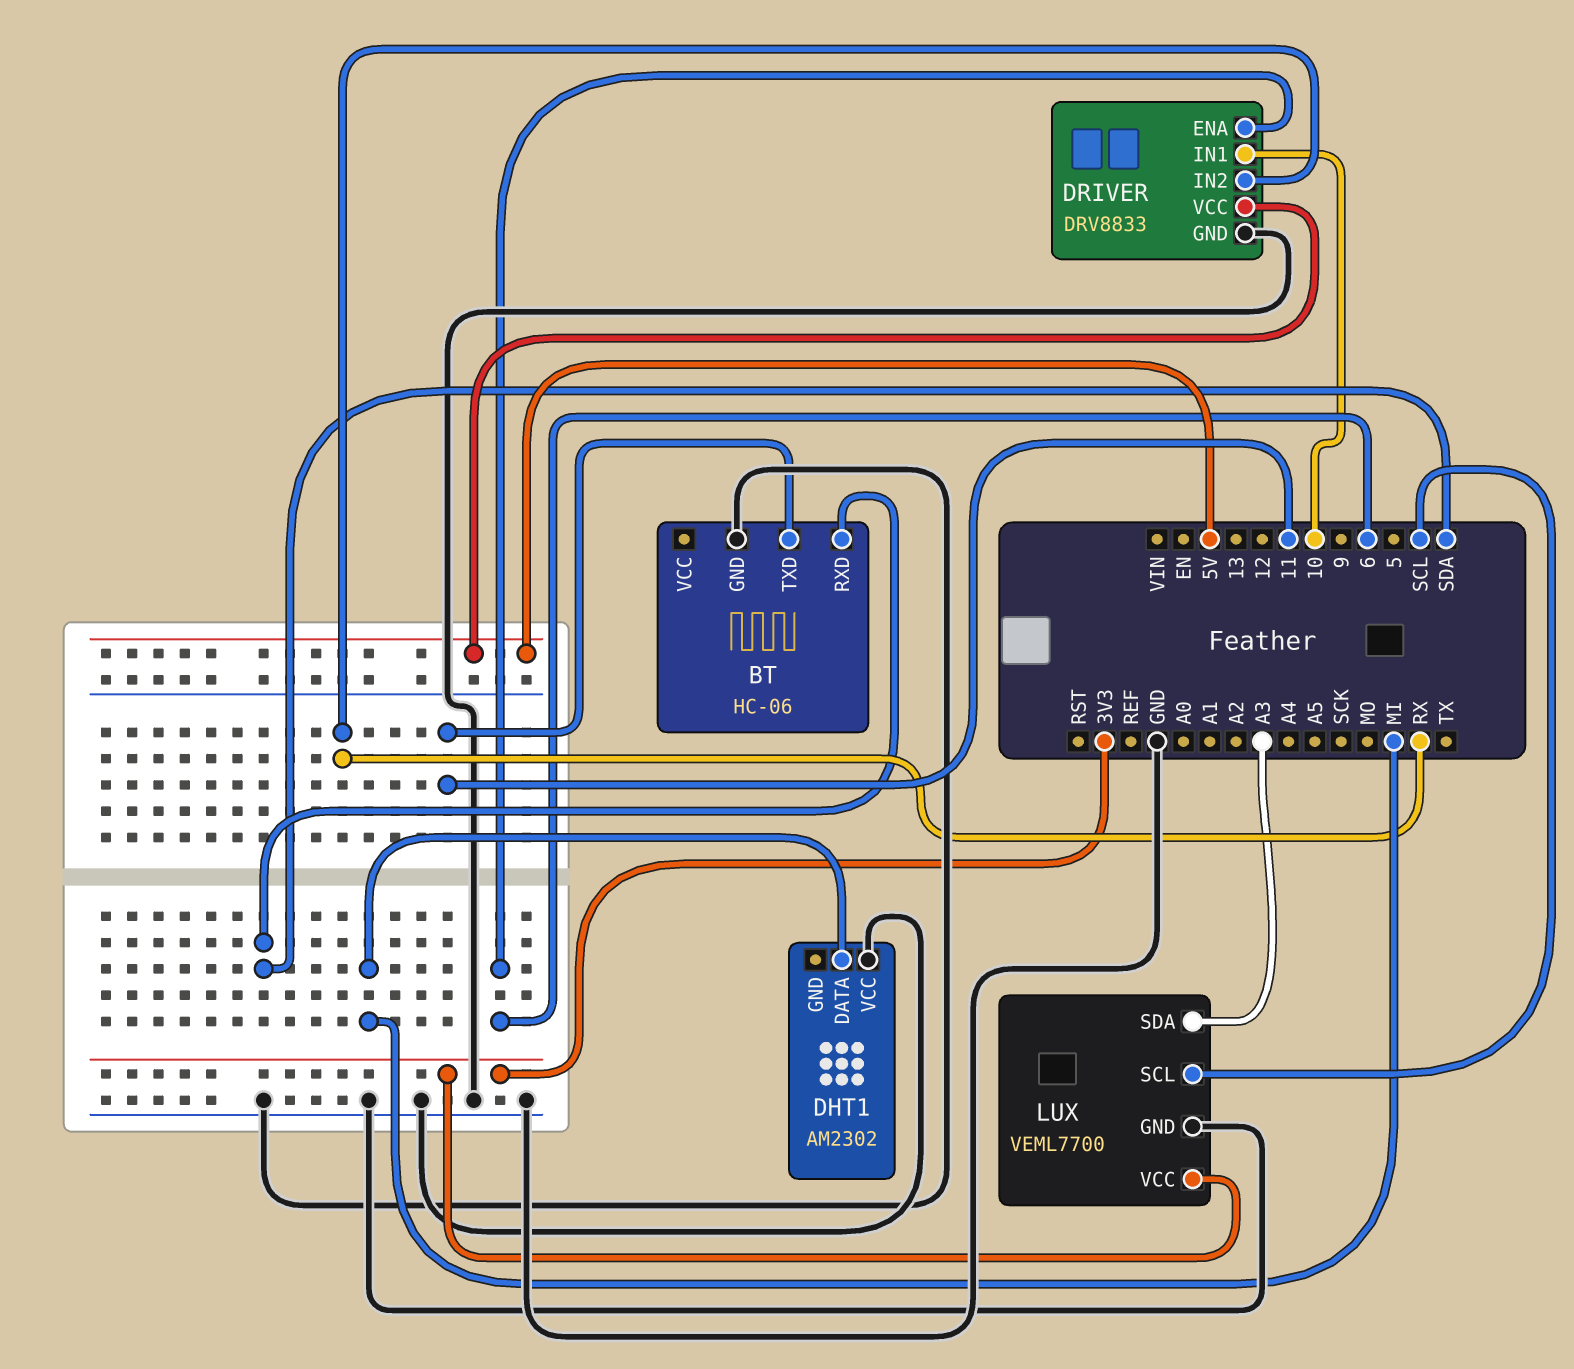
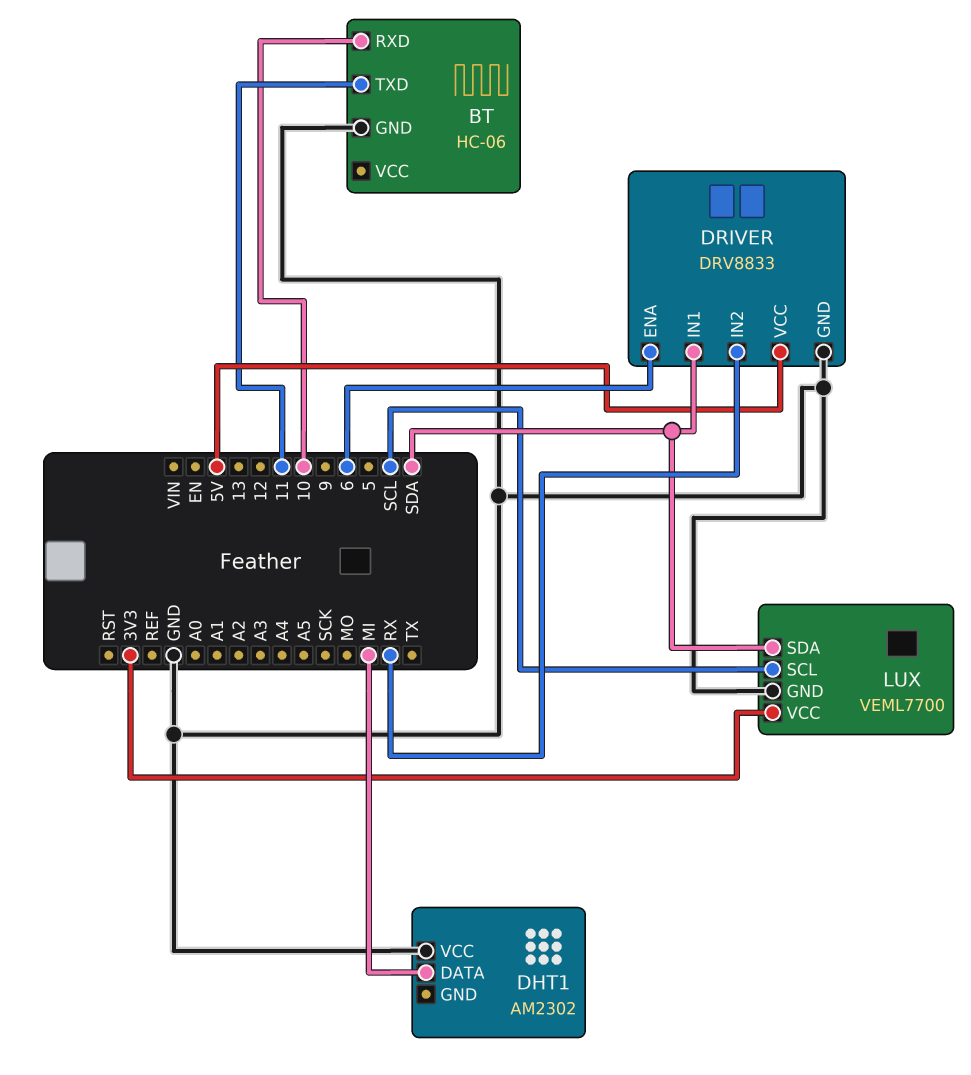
BT pin RXD: SDA -> 10
DRIVER pin IN1: 10 -> SDA
LUX pin SDA: A3 -> SDA

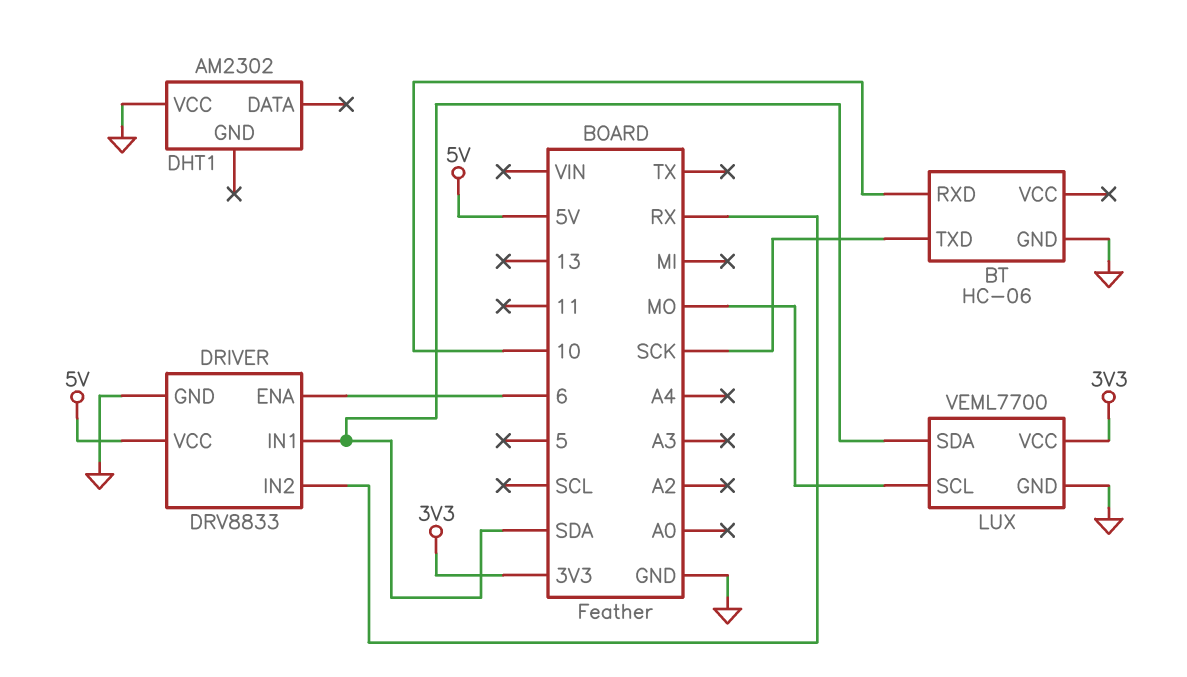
BT pin TXD: 11 -> SCK
DHT1 pin DATA: MI -> none
LUX pin SCL: SCL -> MO

